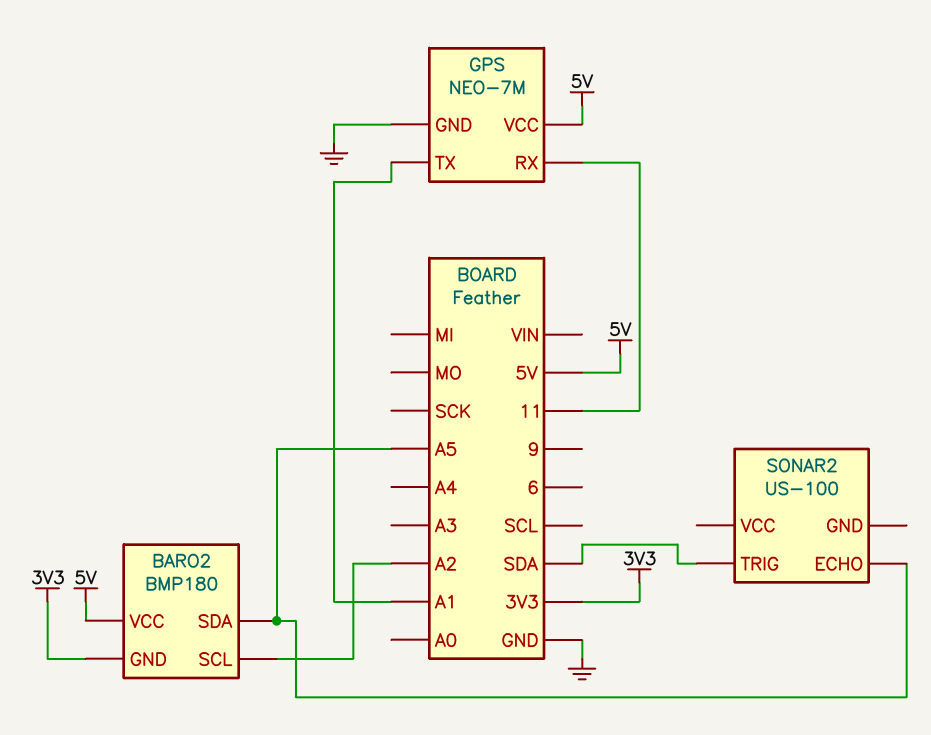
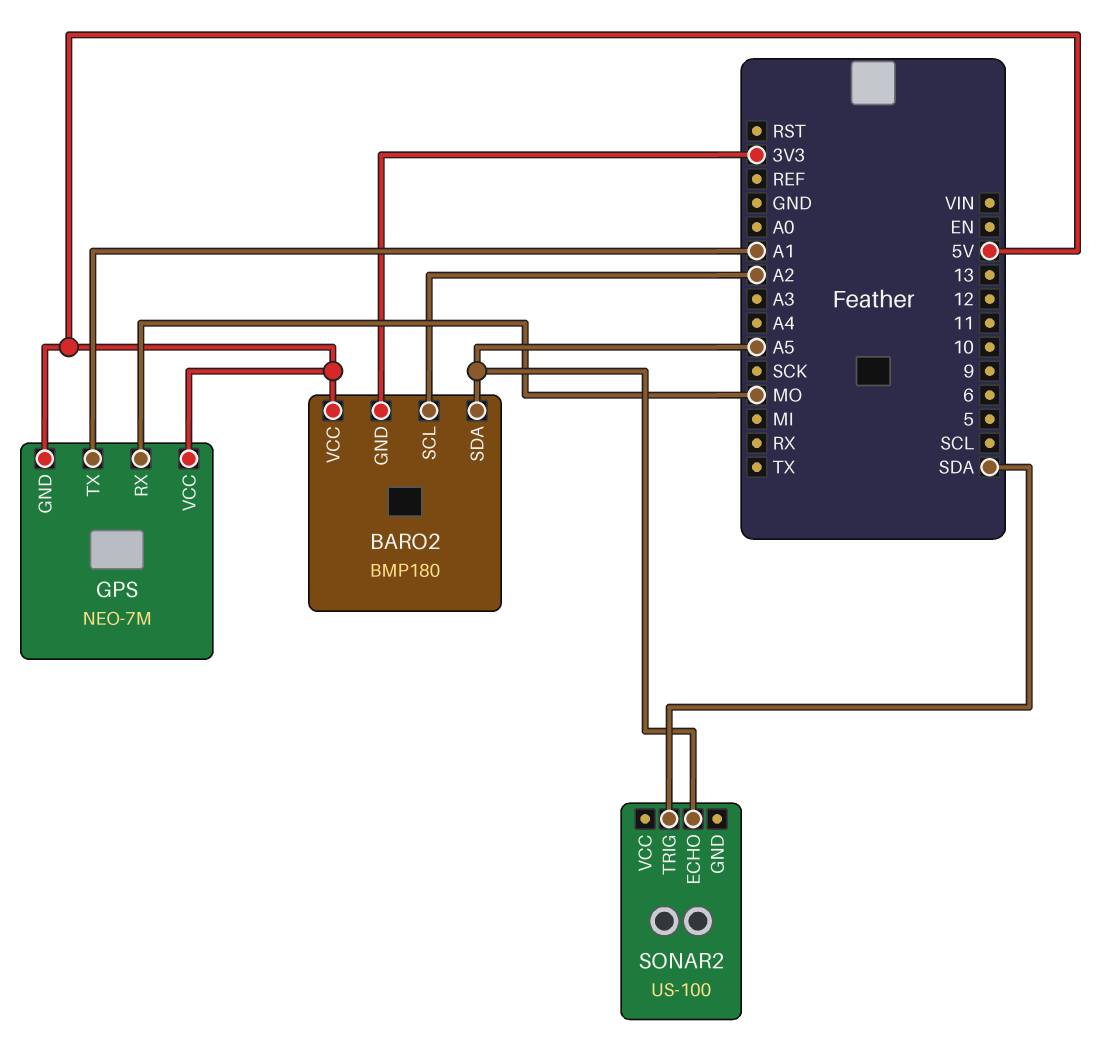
GPS pin GND: GND -> 5V
GPS pin RX: 11 -> MO

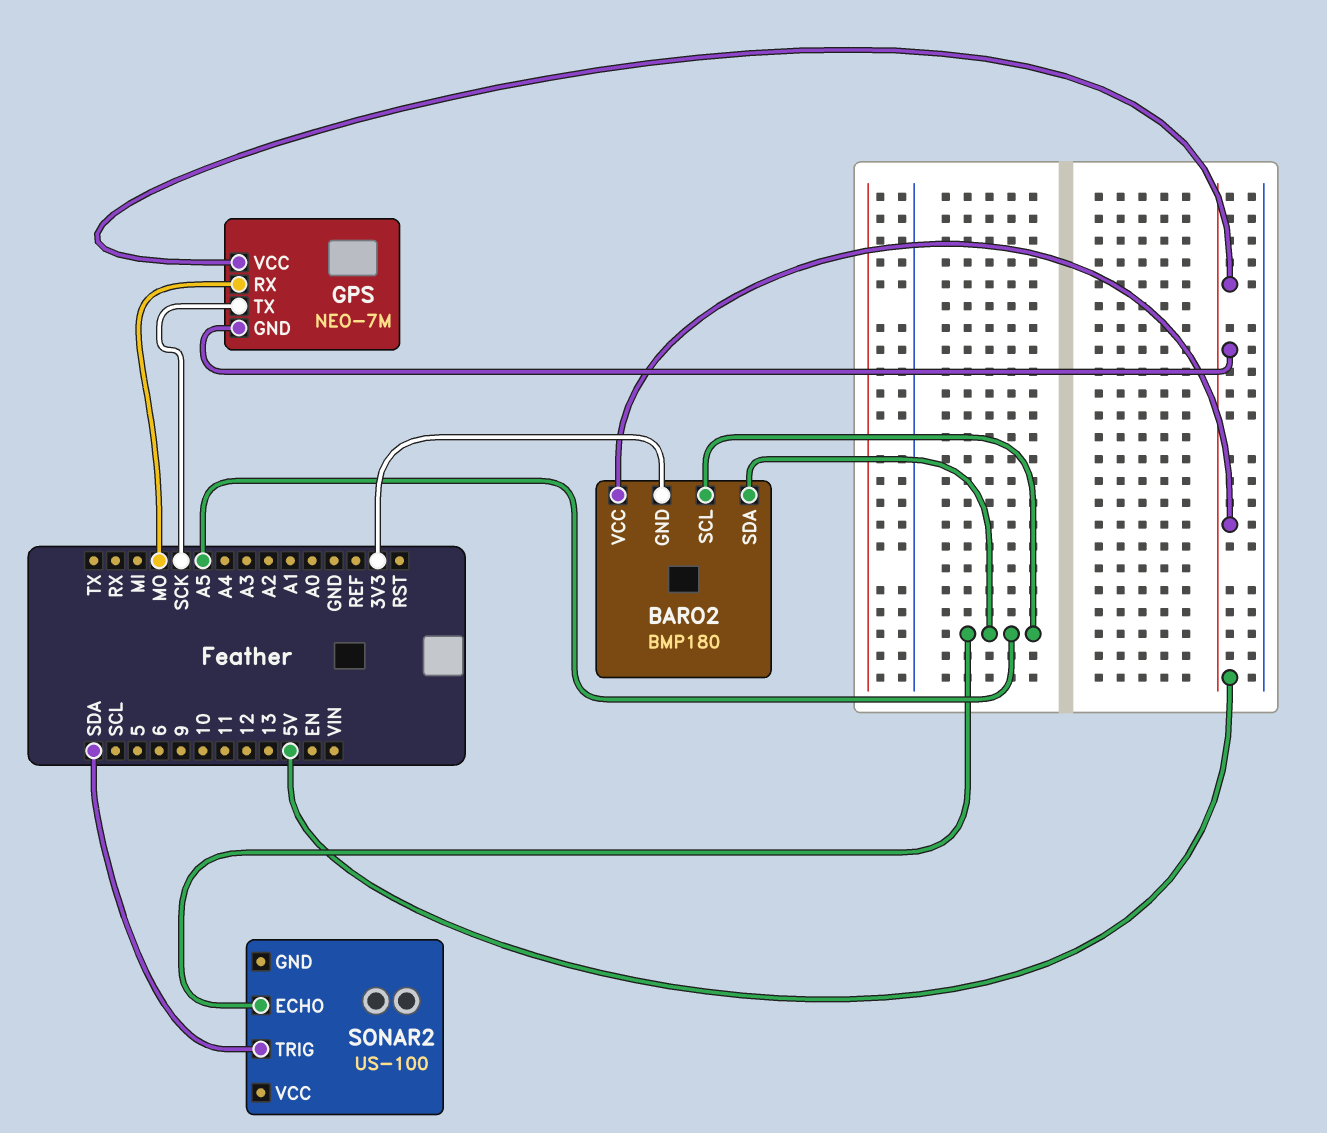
BARO2 pin SCL: A2 -> A5
GPS pin TX: A1 -> SCK

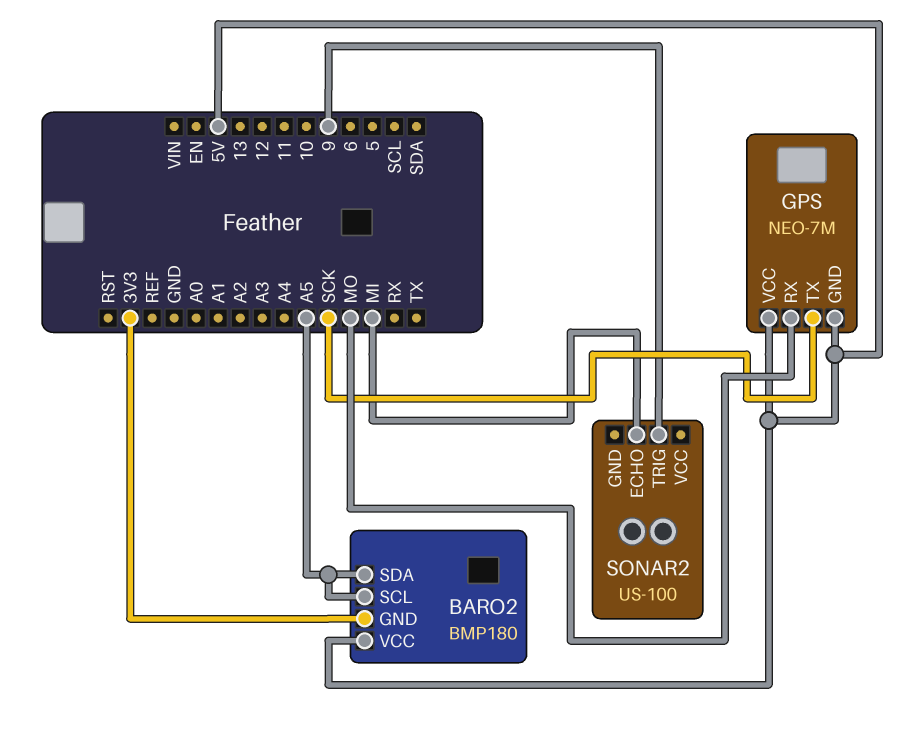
SONAR2 pin ECHO: A5 -> MI
SONAR2 pin TRIG: SDA -> 9

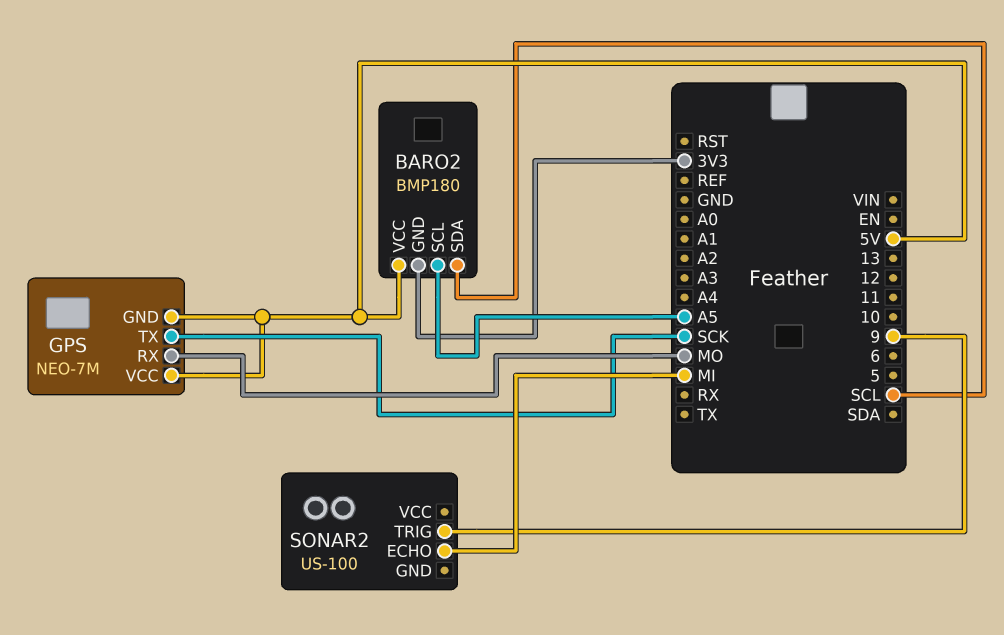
BARO2 pin SDA: A5 -> SCL

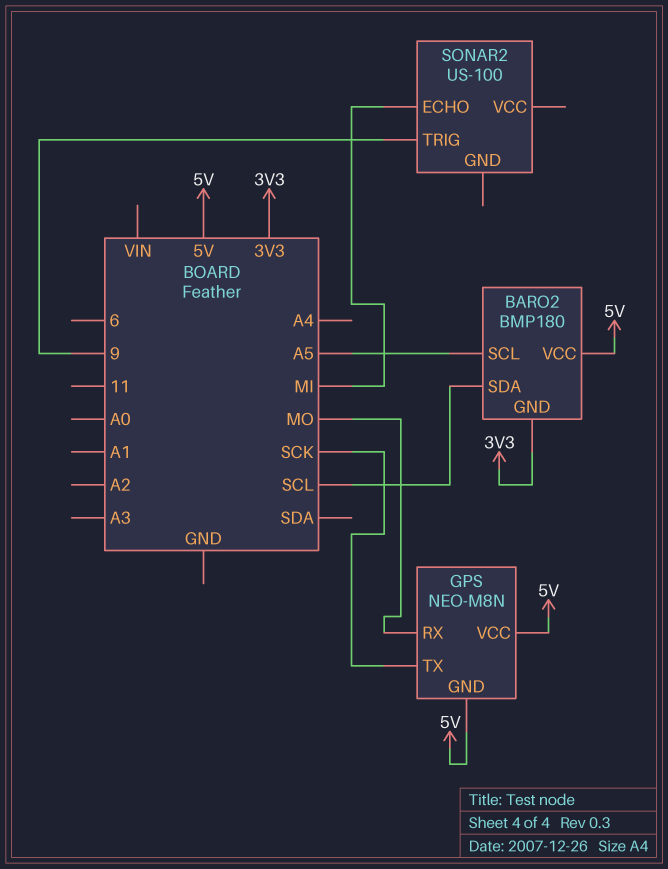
GPS: NEO-7M -> NEO-M8N

